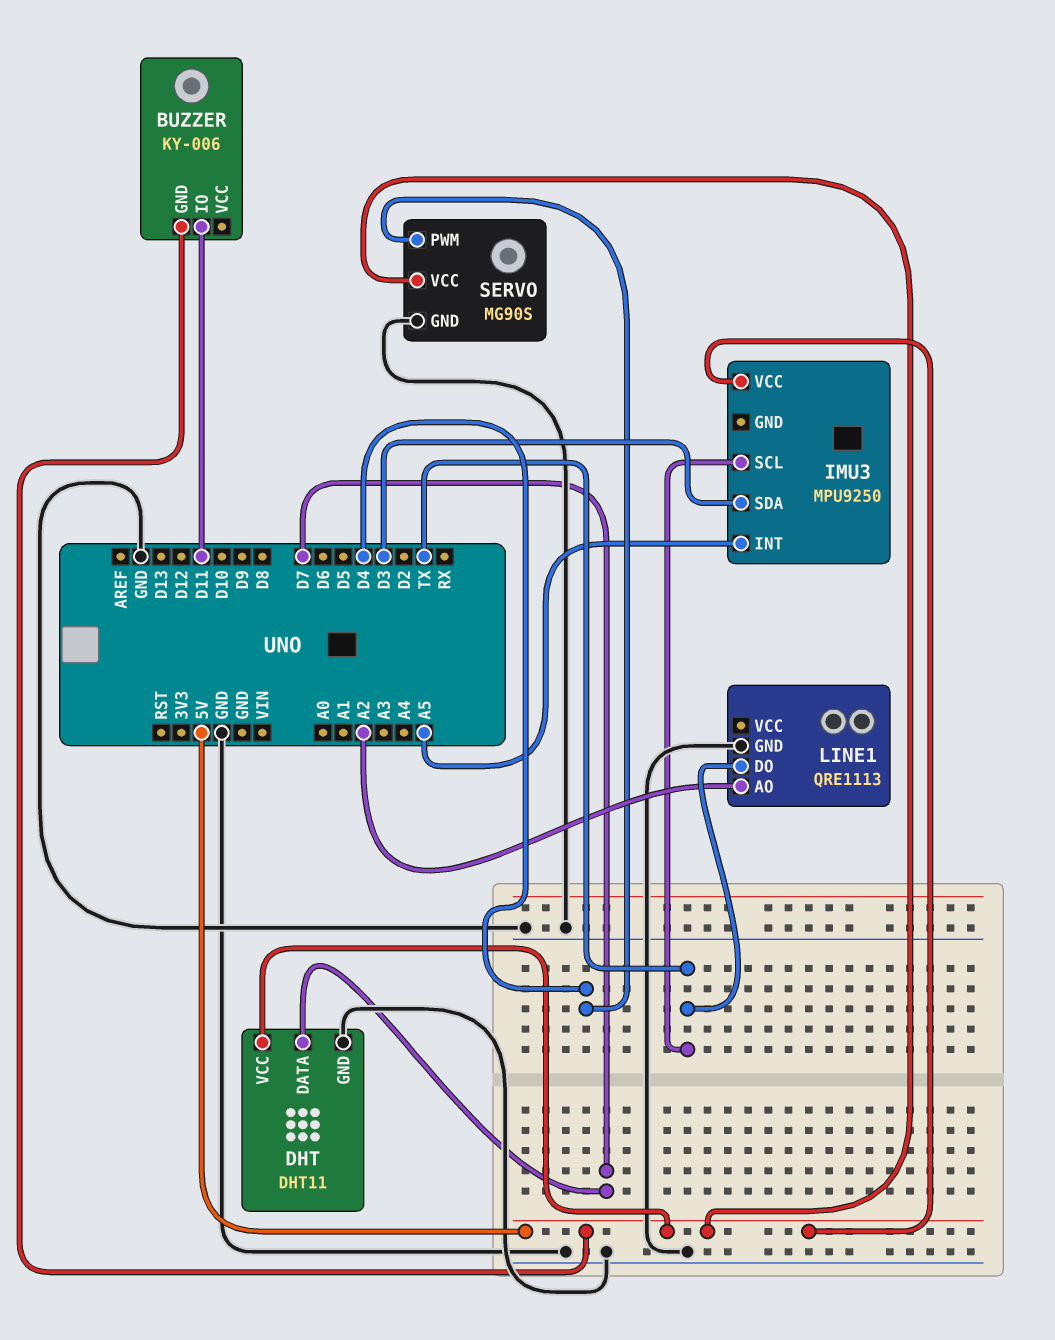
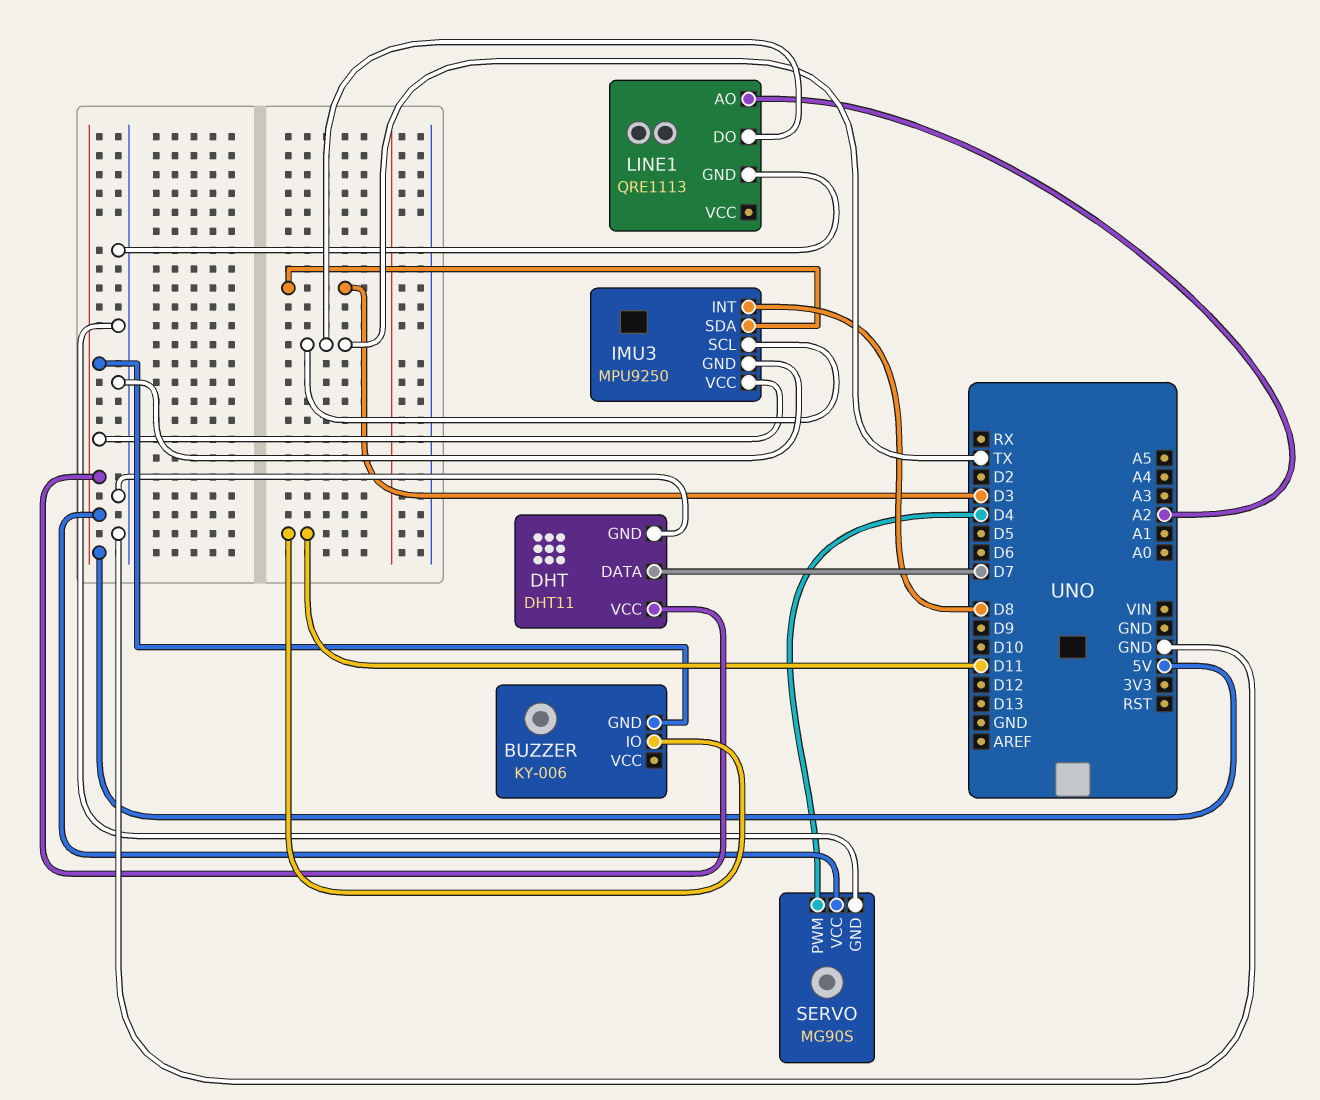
IMU3 pin GND: none -> GND
IMU3 pin INT: A5 -> D8

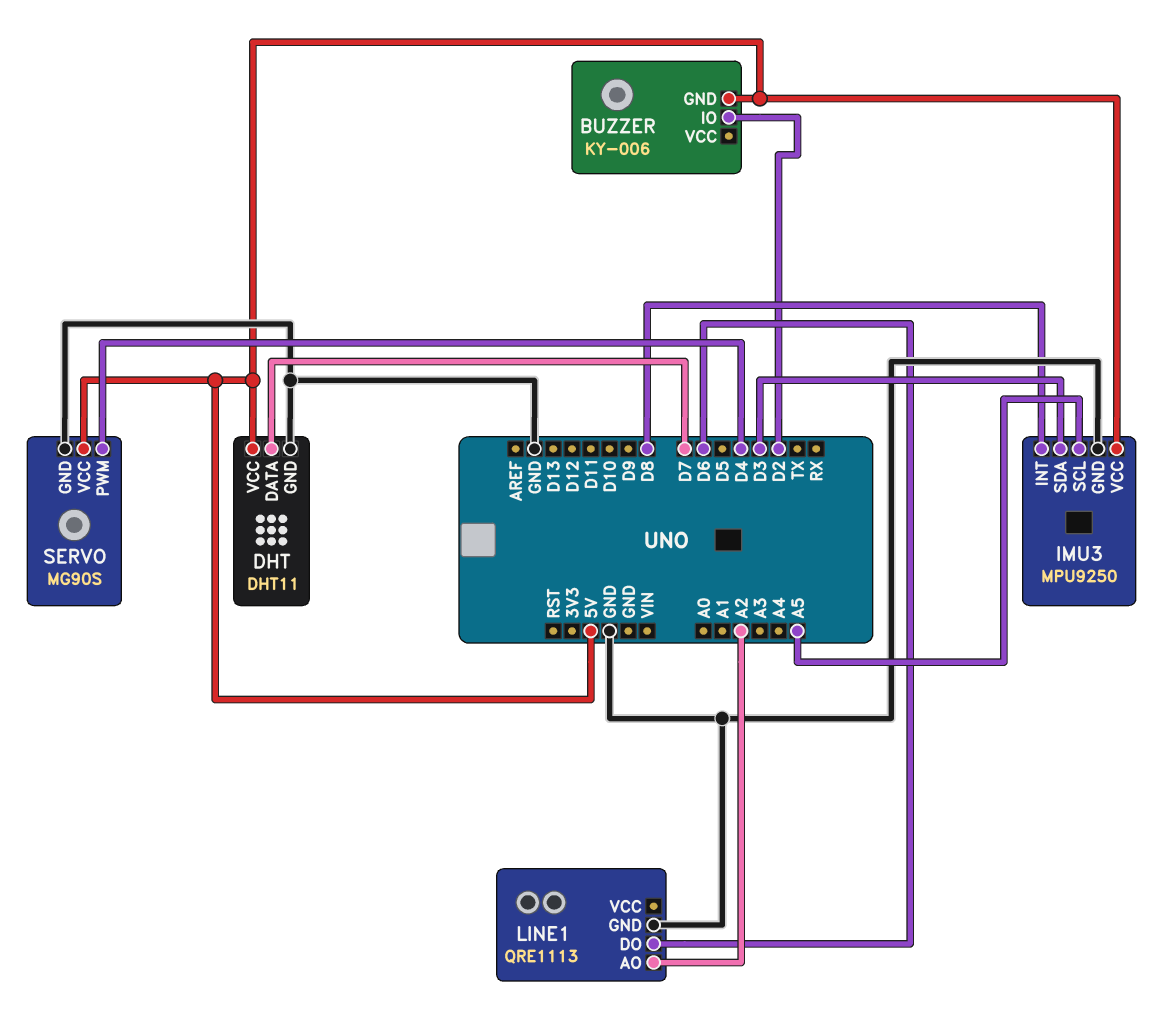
BUZZER pin IO: D11 -> D2
IMU3 pin SCL: TX -> A5
LINE1 pin DO: TX -> D6

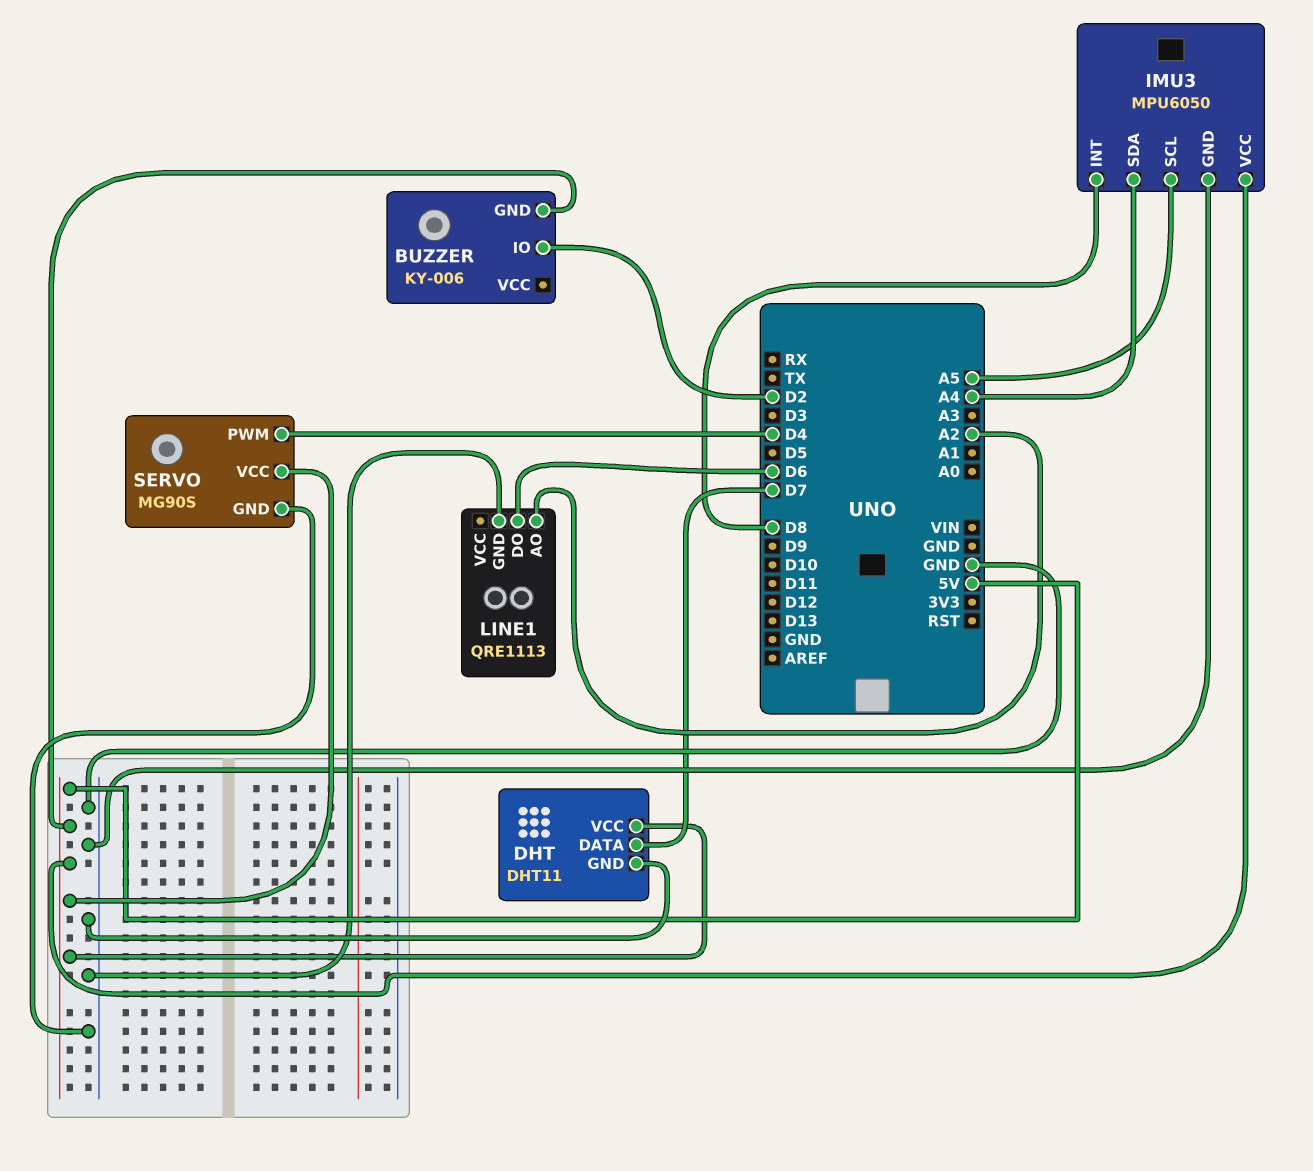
IMU3: MPU9250 -> MPU6050
IMU3 pin SDA: D3 -> A4

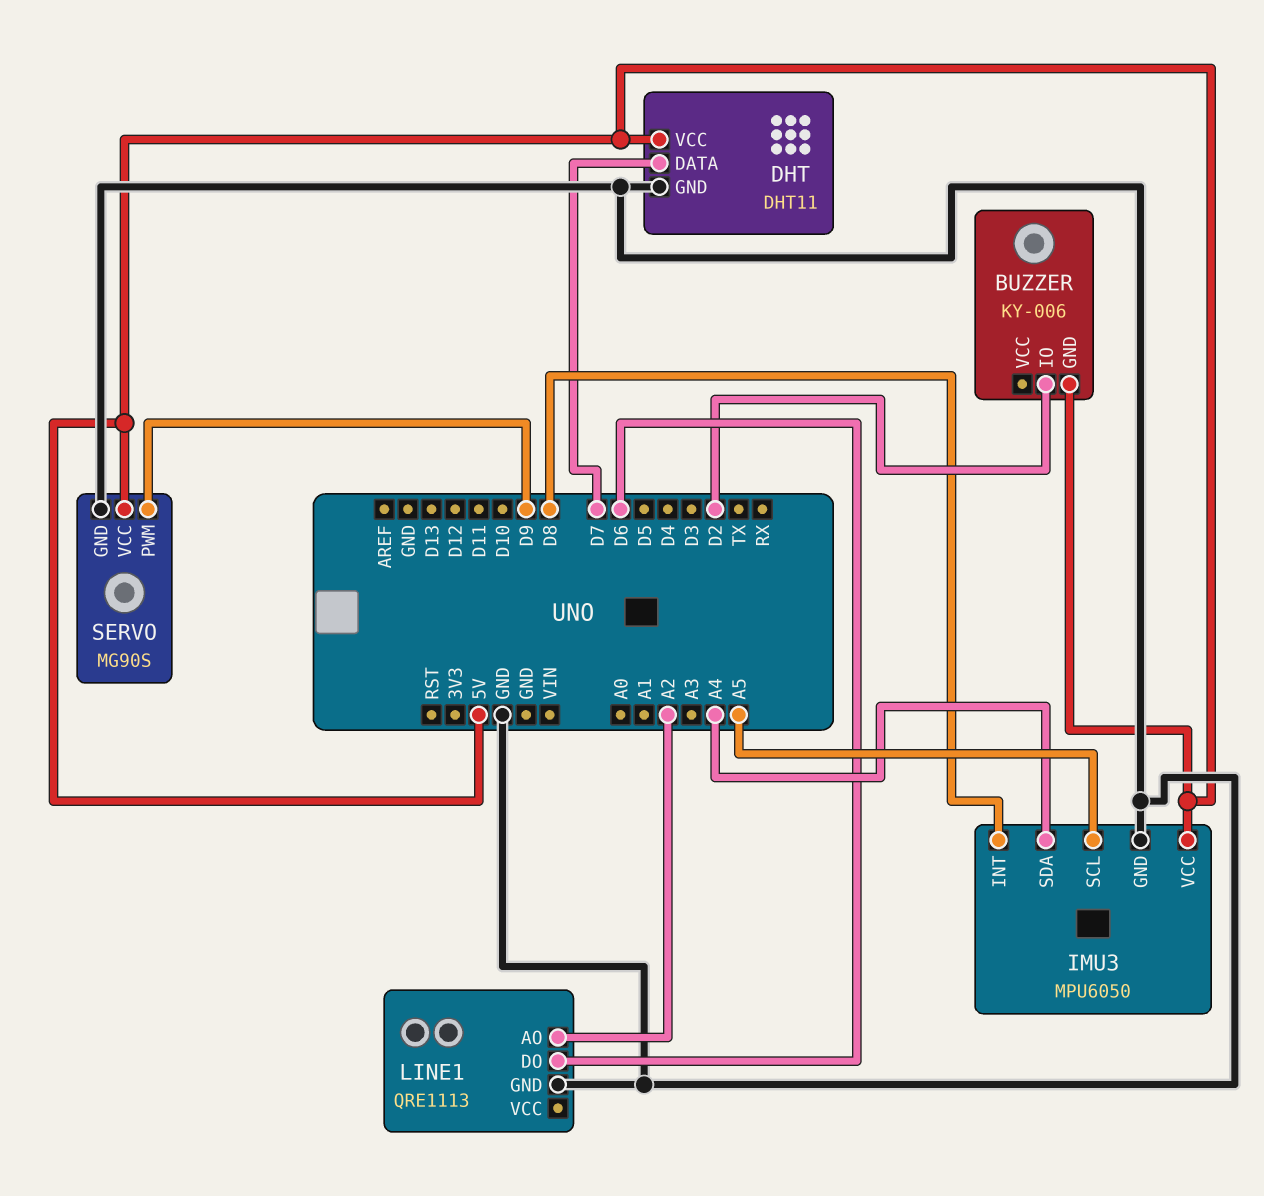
SERVO pin PWM: D4 -> D9

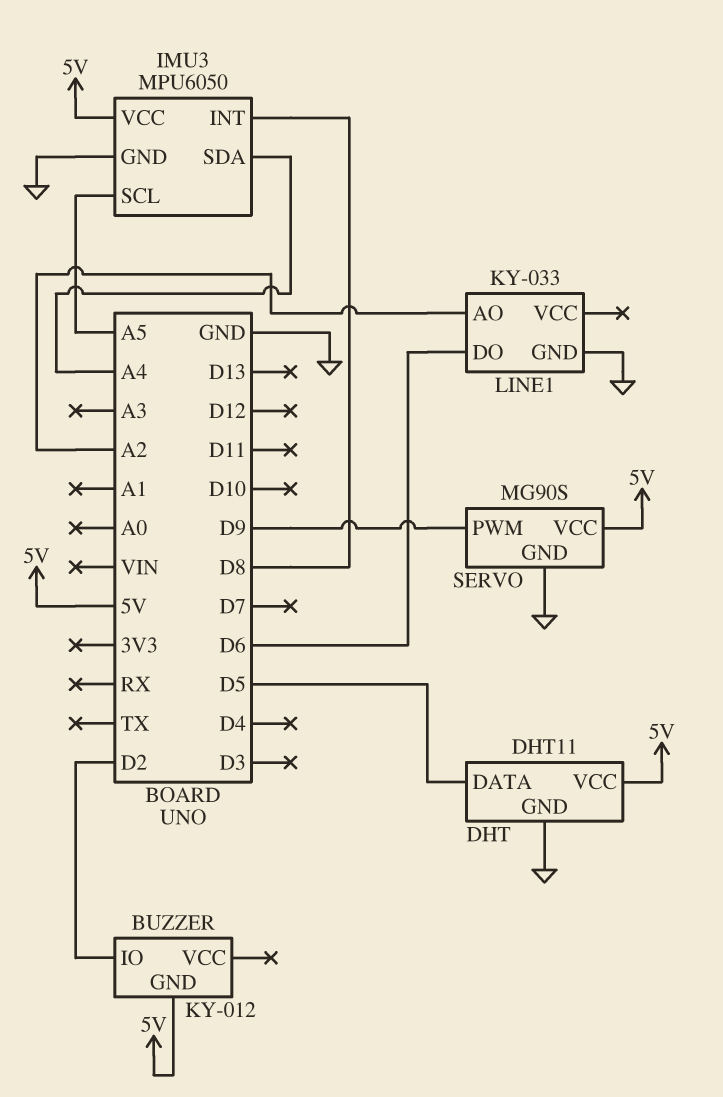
BUZZER: KY-006 -> KY-012
DHT pin DATA: D7 -> D5
LINE1: QRE1113 -> KY-033

